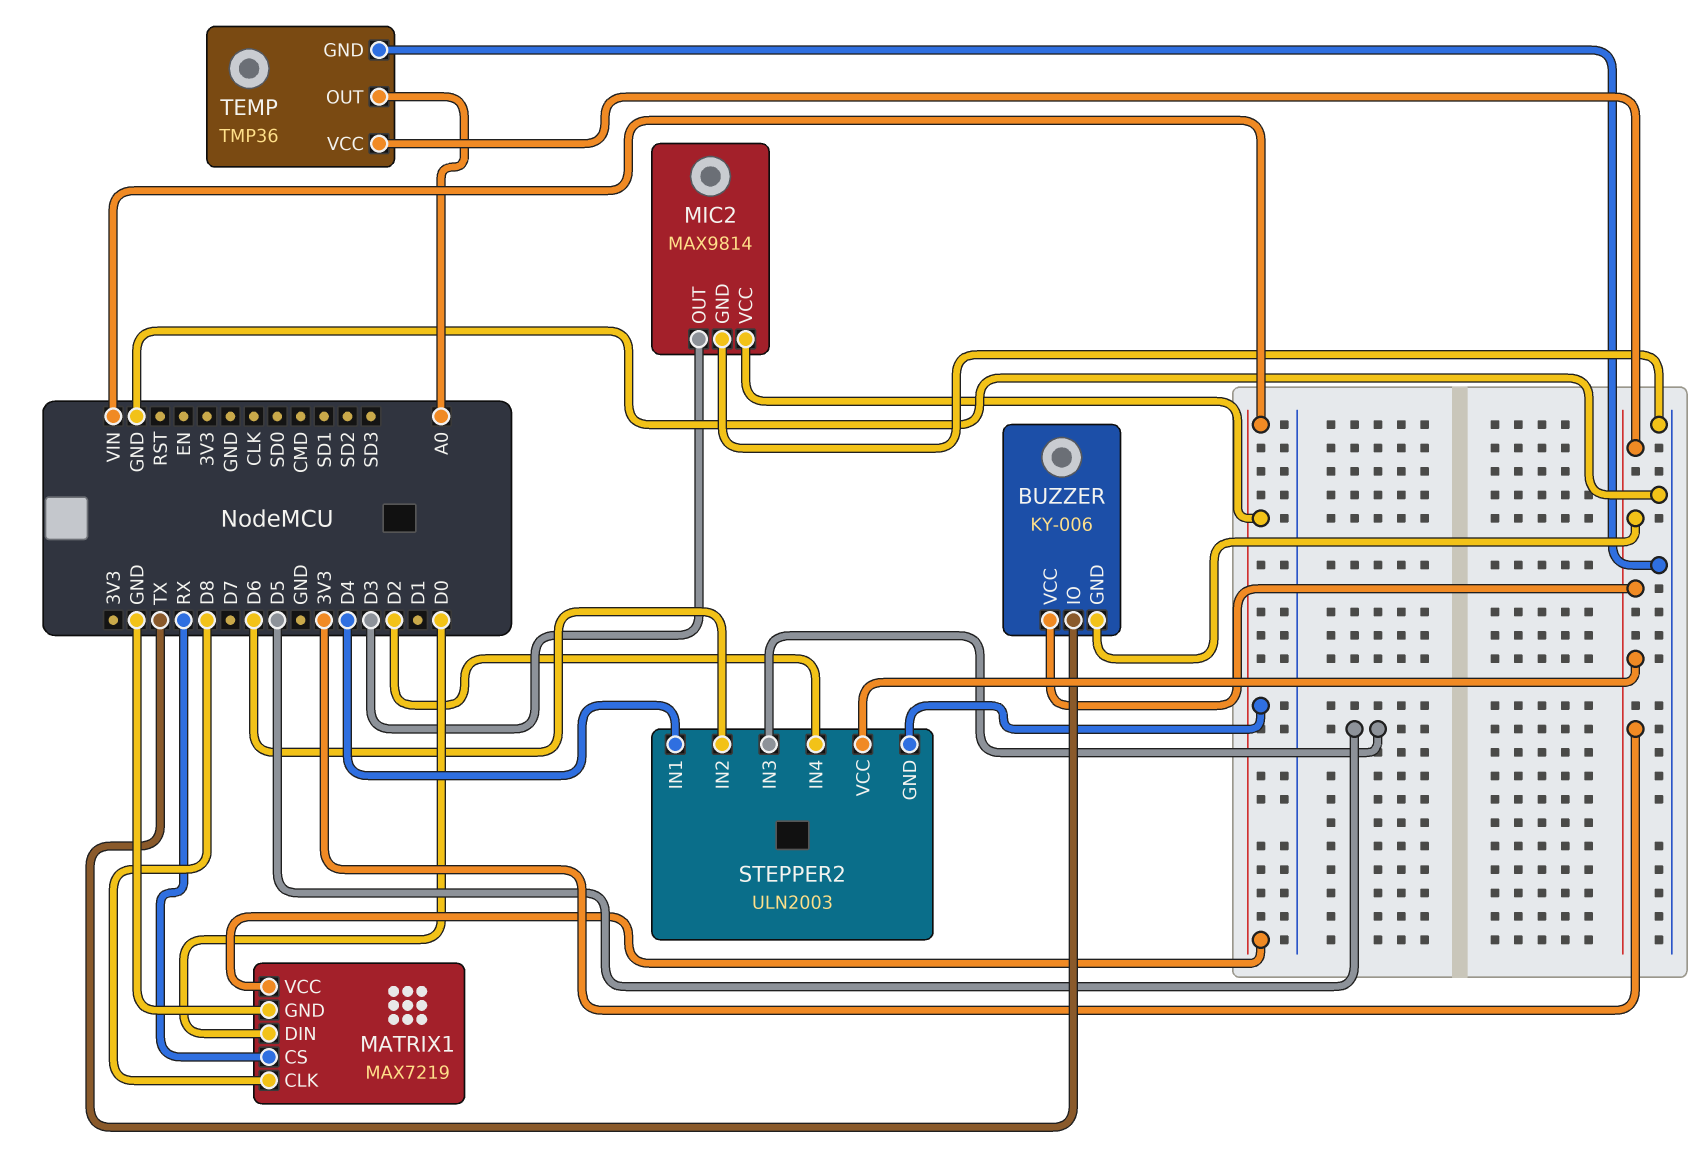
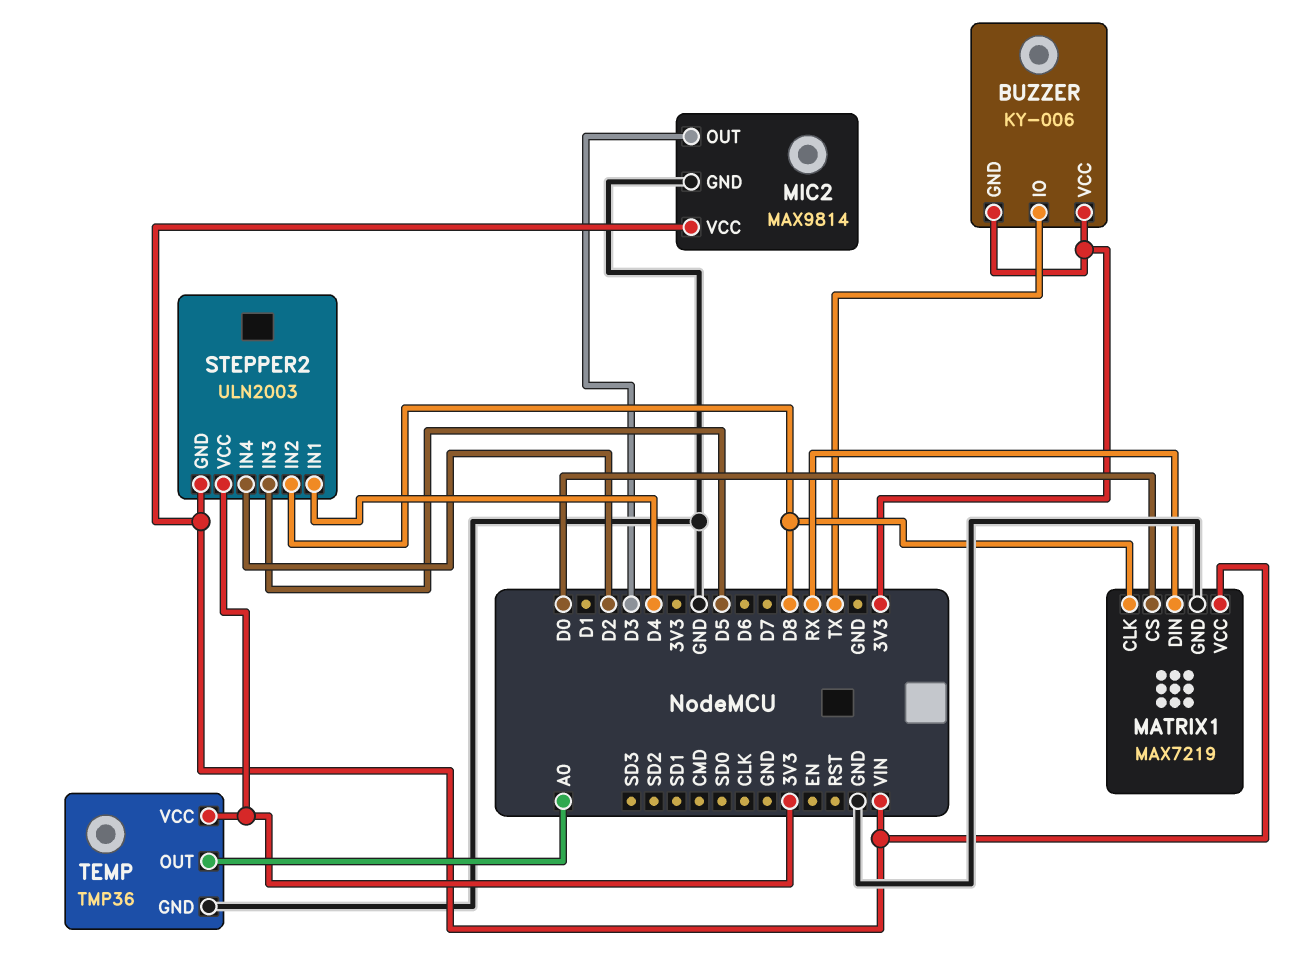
MATRIX1 pin CS: RX -> D0
MATRIX1 pin DIN: D0 -> RX
STEPPER2 pin IN2: D6 -> D8

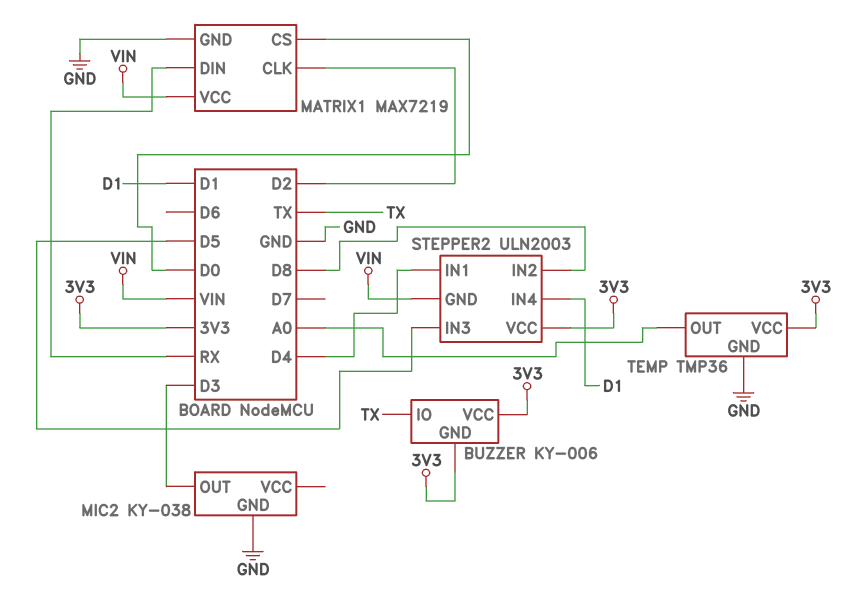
MATRIX1 pin CLK: D8 -> D2
MIC2: MAX9814 -> KY-038
MIC2 pin VCC: VIN -> none
STEPPER2 pin IN4: D2 -> D1

